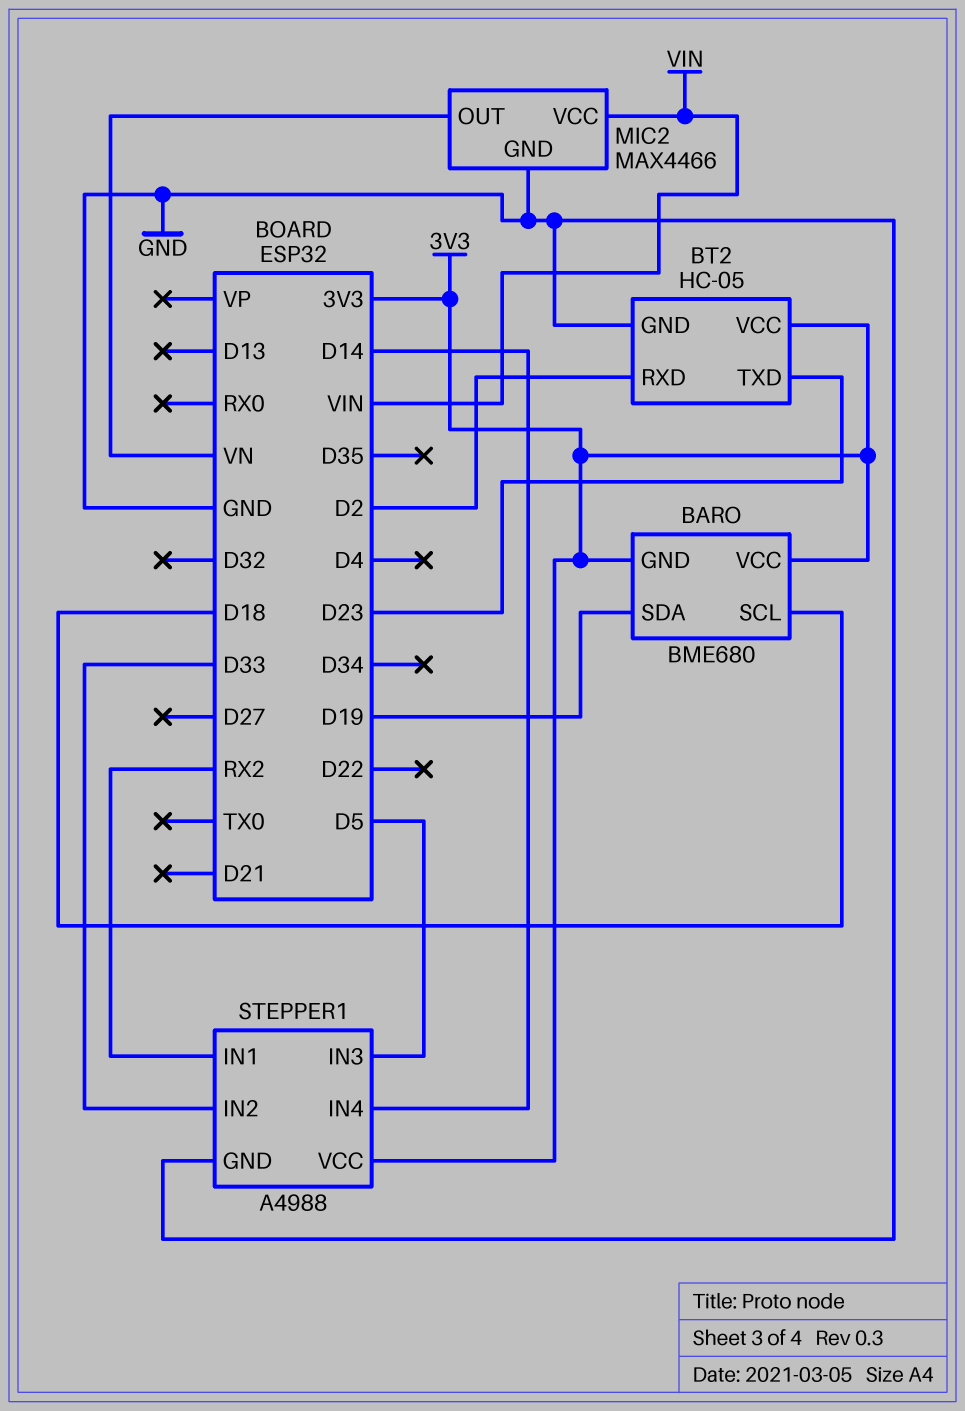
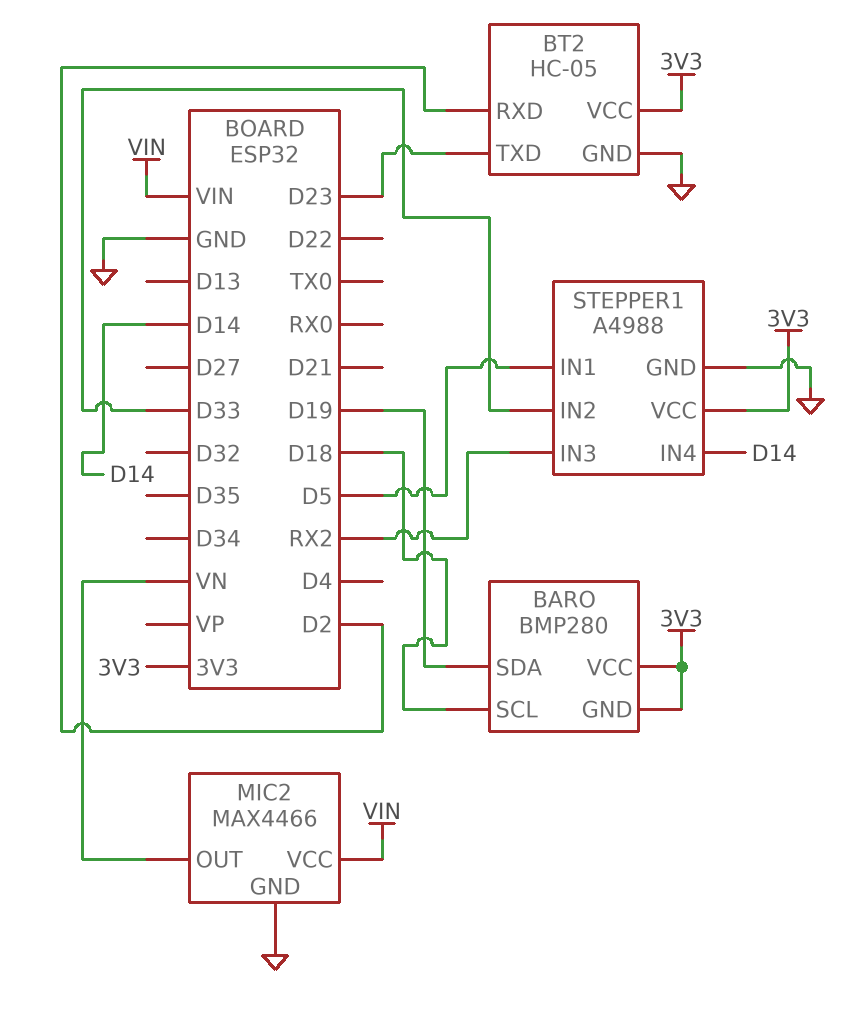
BARO: BME680 -> BMP280
STEPPER1 pin IN1: RX2 -> D5
STEPPER1 pin IN3: D5 -> RX2

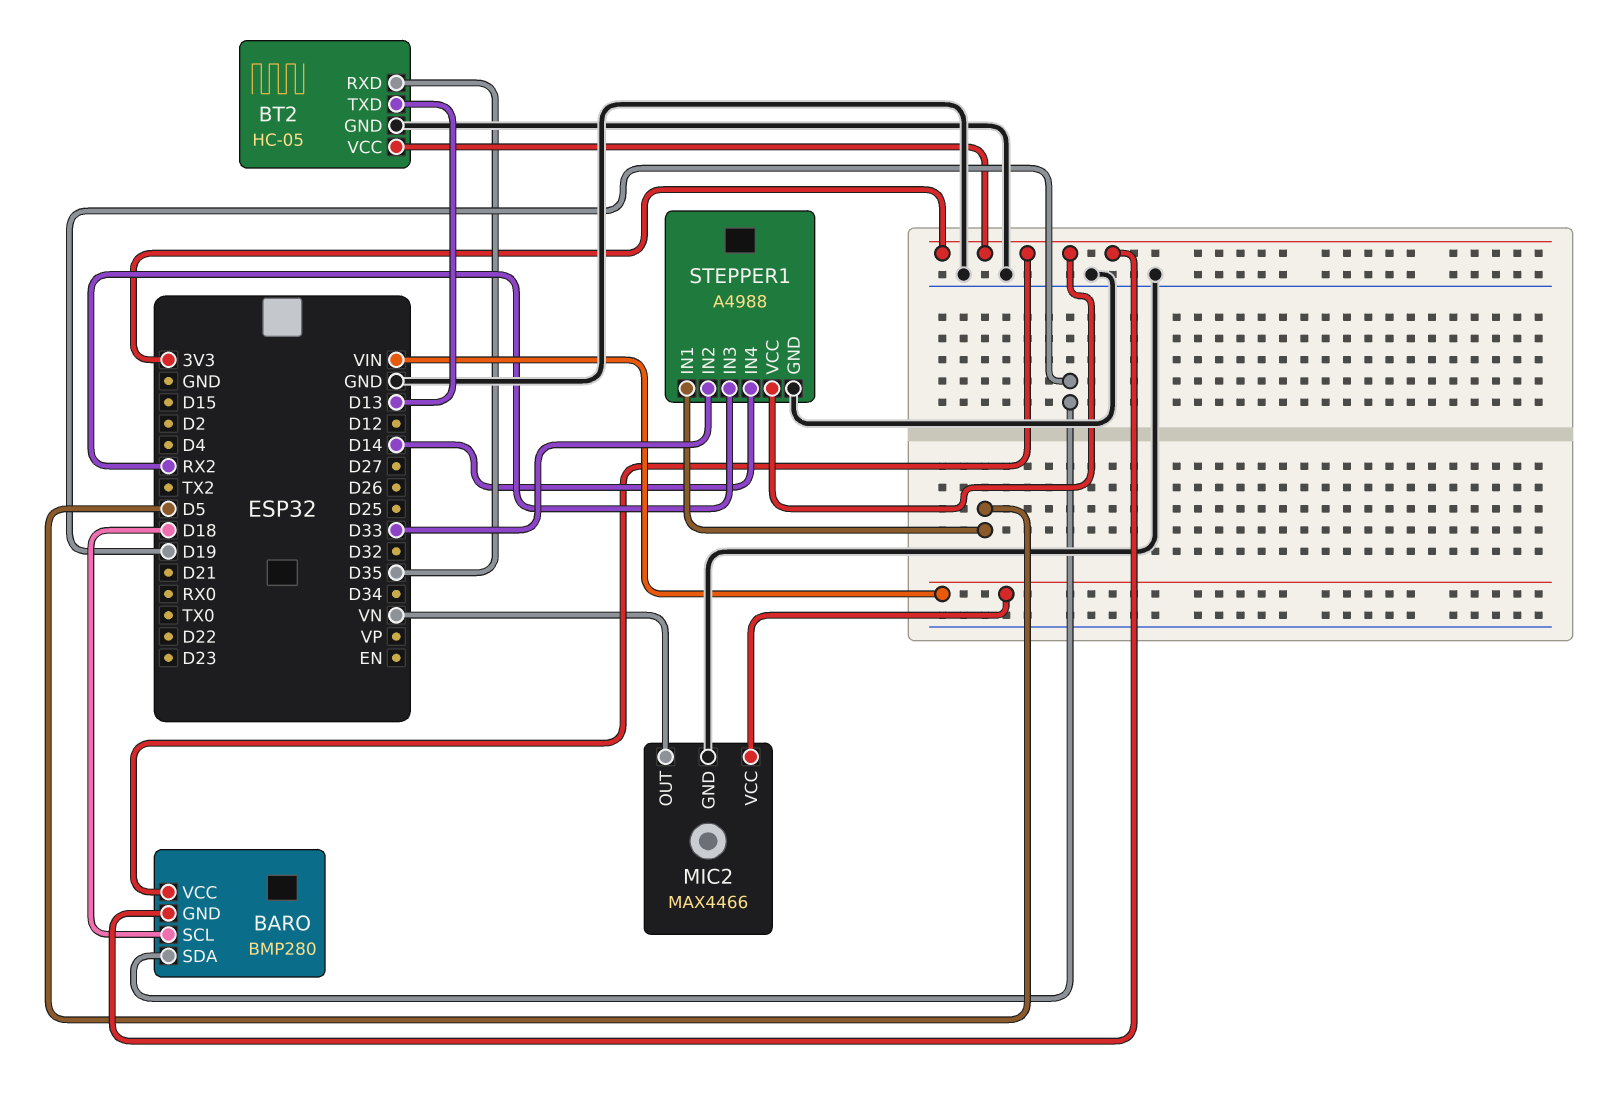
BT2 pin RXD: D2 -> D35
BT2 pin TXD: D23 -> D13

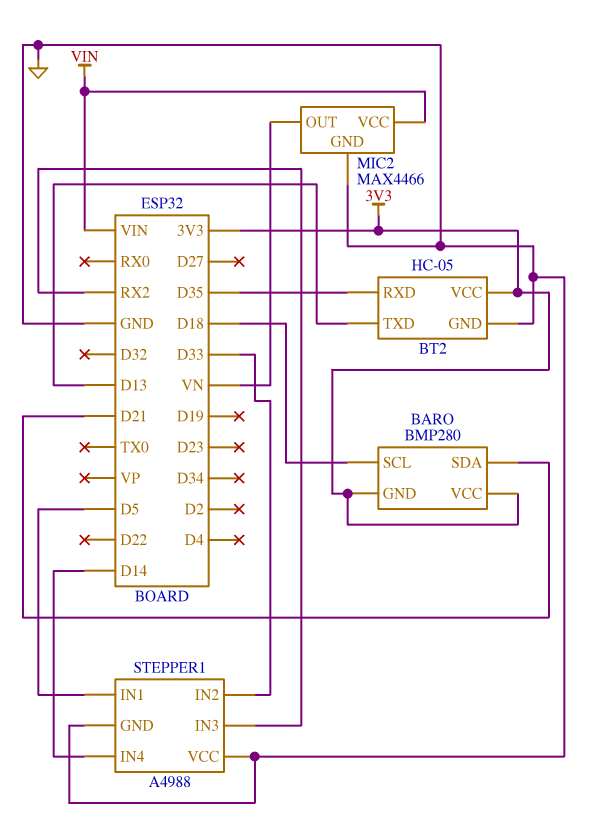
BARO pin SDA: D19 -> D21
STEPPER1 pin VCC: 3V3 -> GND

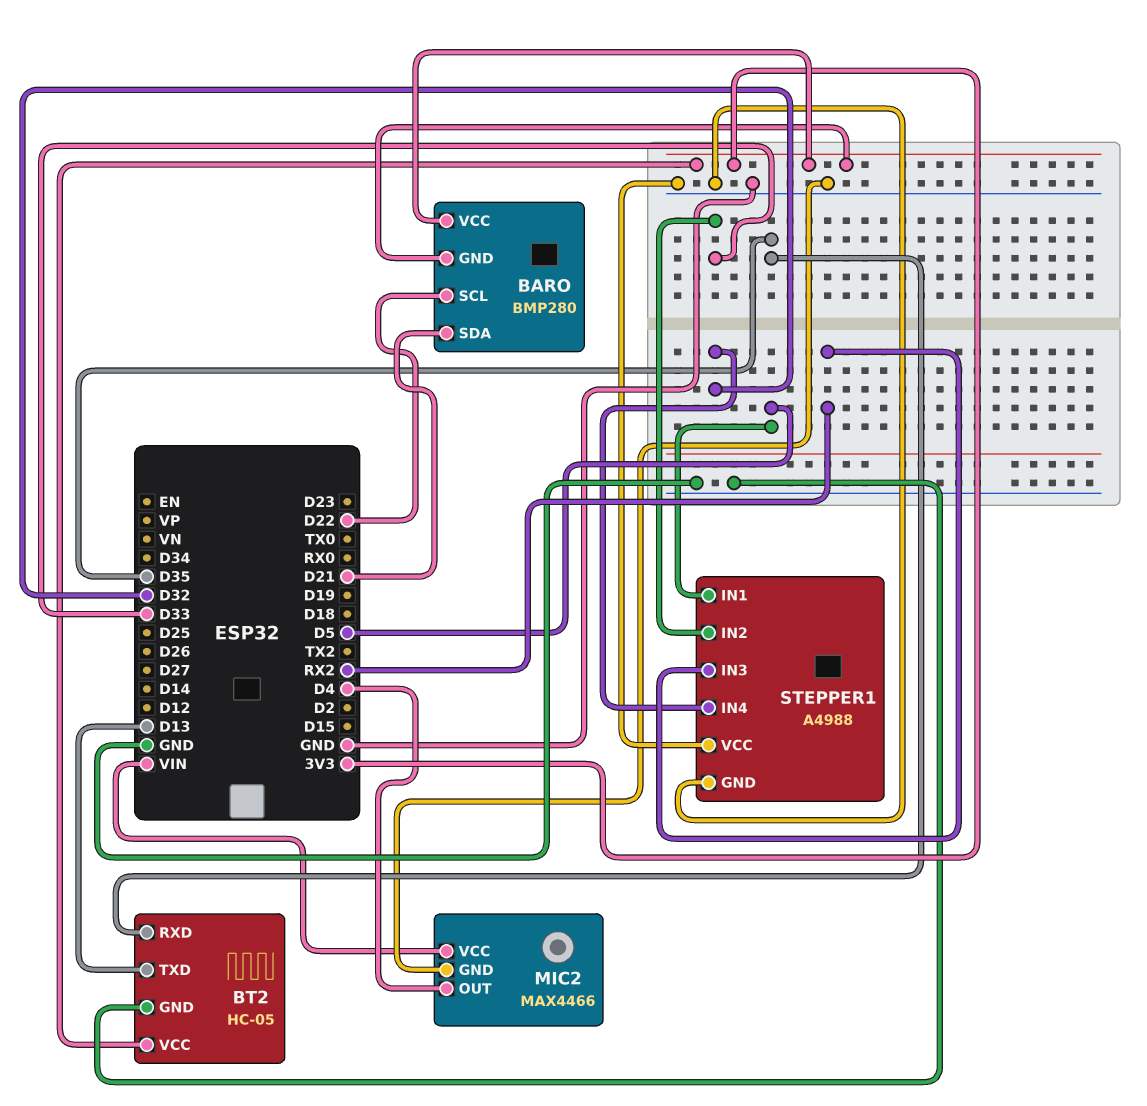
BARO pin SCL: D18 -> D22
MIC2 pin OUT: VN -> D4
STEPPER1 pin IN4: D14 -> D32

